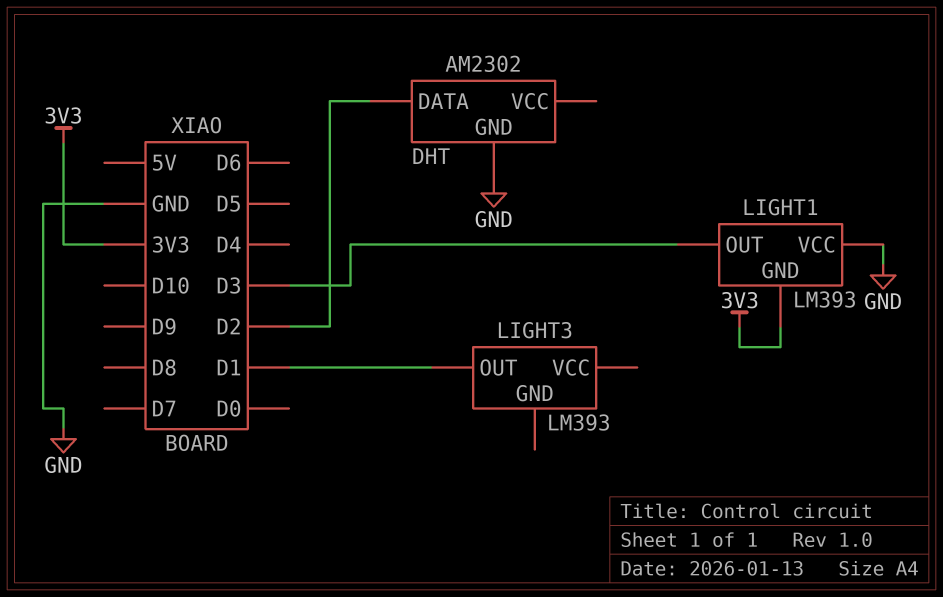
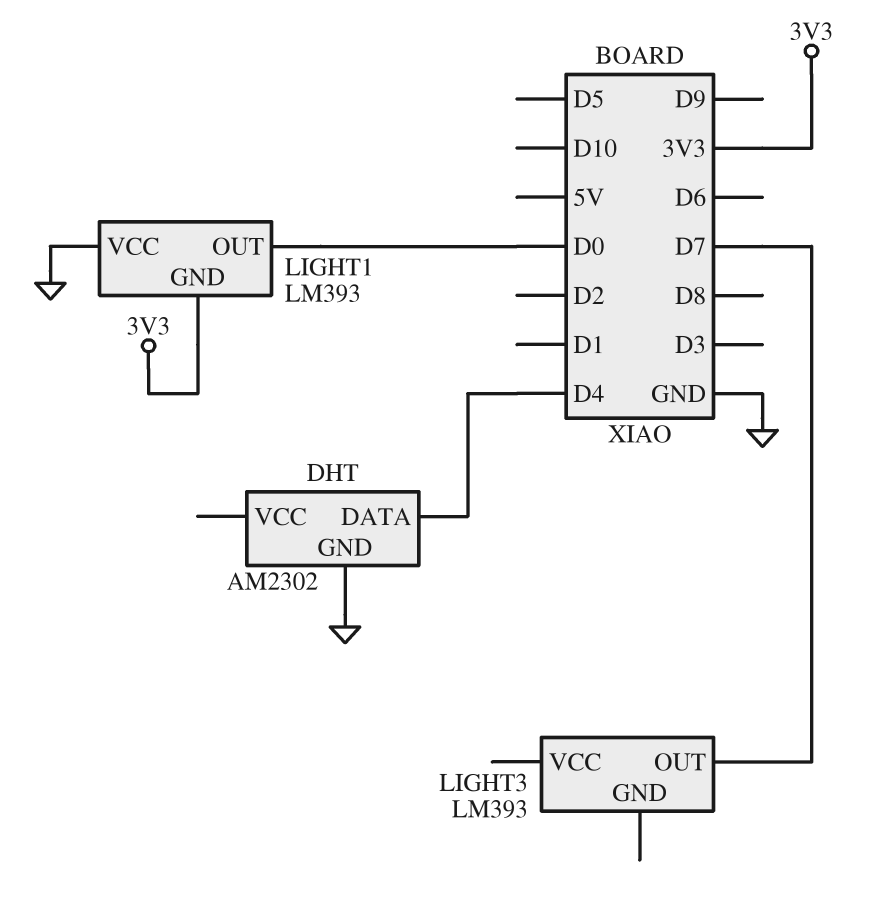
DHT pin DATA: D2 -> D4
LIGHT1 pin OUT: D3 -> D0
LIGHT3 pin OUT: D1 -> D7

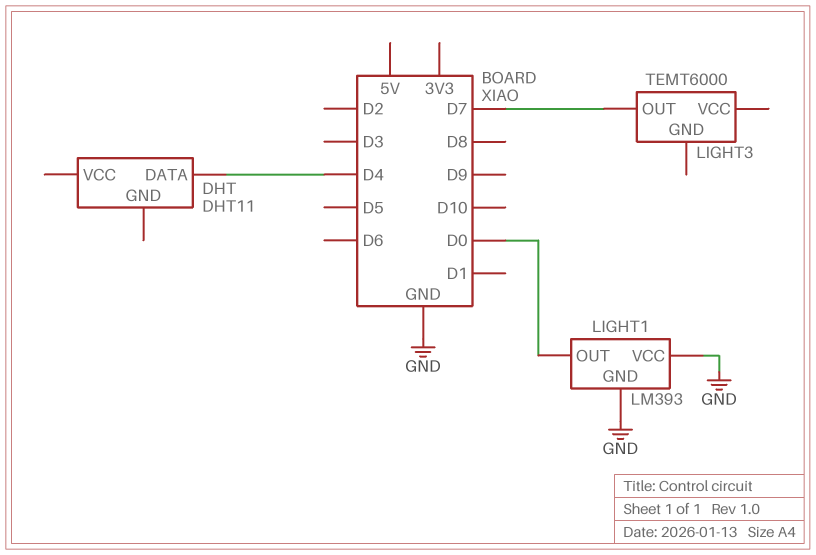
DHT: AM2302 -> DHT11
DHT pin GND: GND -> none
LIGHT1 pin GND: 3V3 -> GND
LIGHT3: LM393 -> TEMT6000

